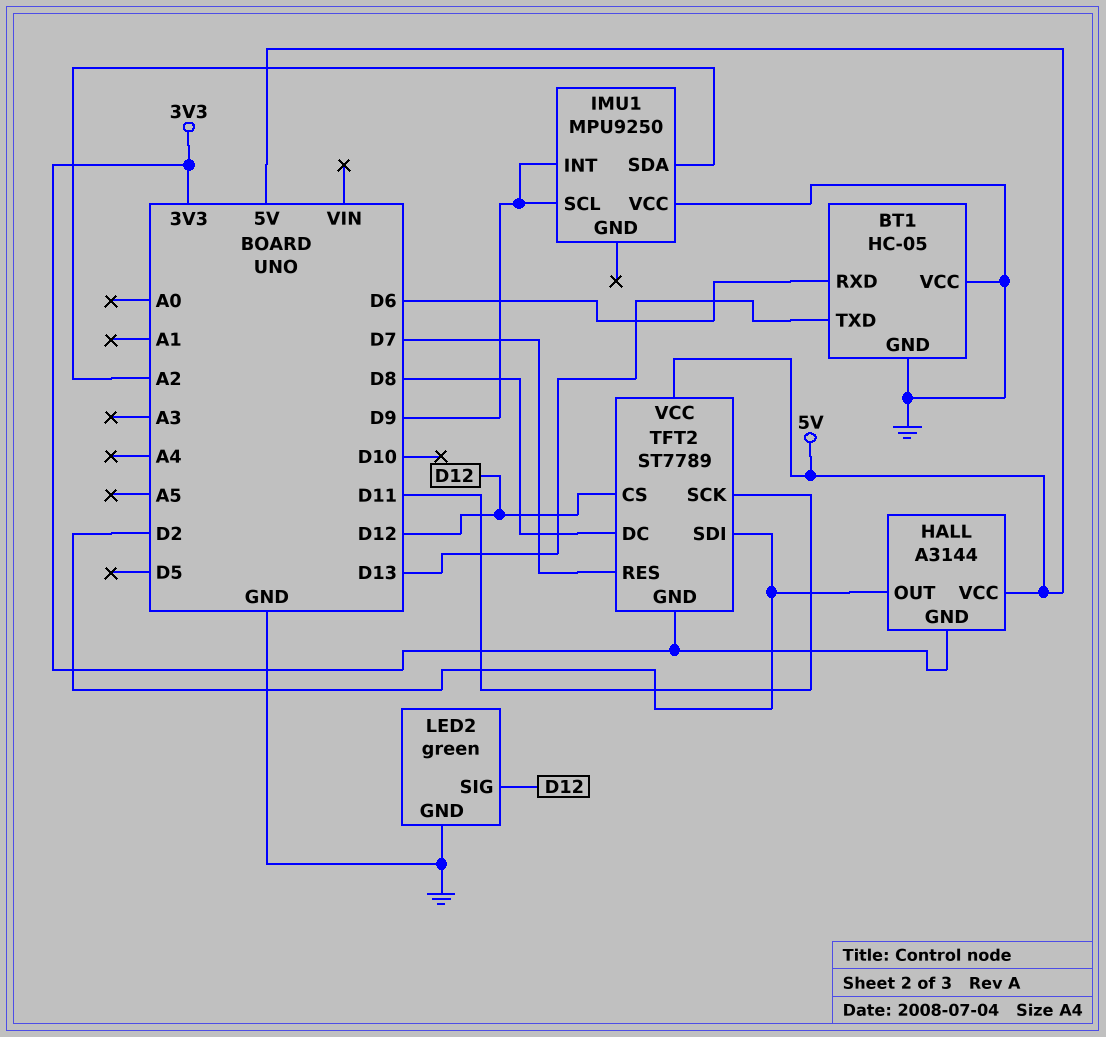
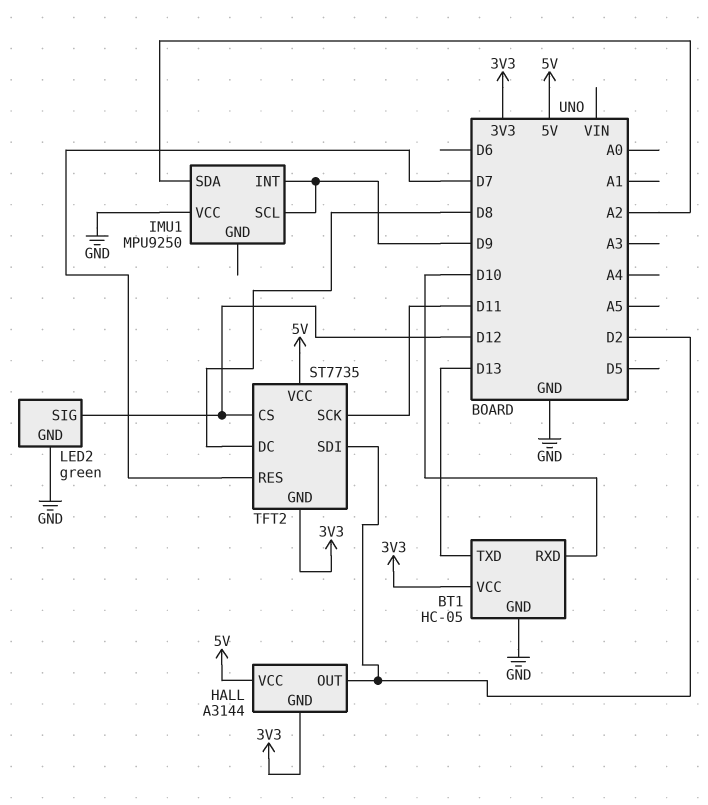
BT1 pin RXD: D6 -> D10
BT1 pin VCC: GND -> 3V3
TFT2: ST7789 -> ST7735

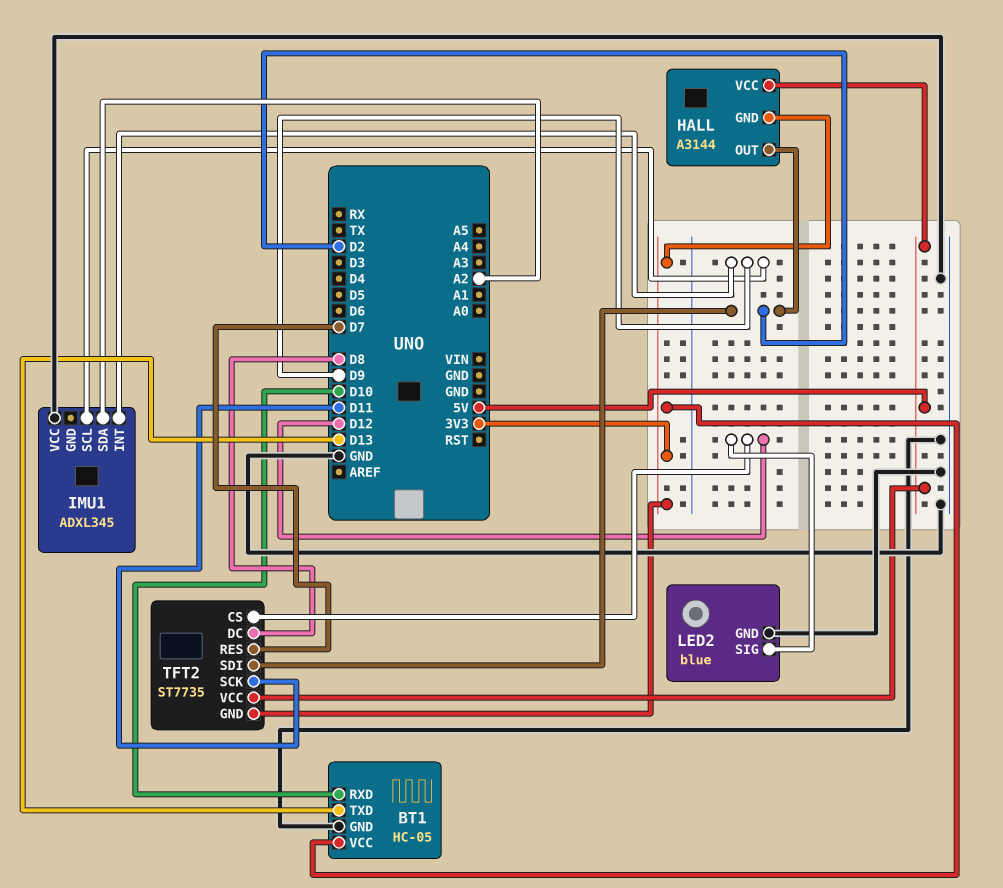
IMU1: MPU9250 -> ADXL345
LED2: green -> blue

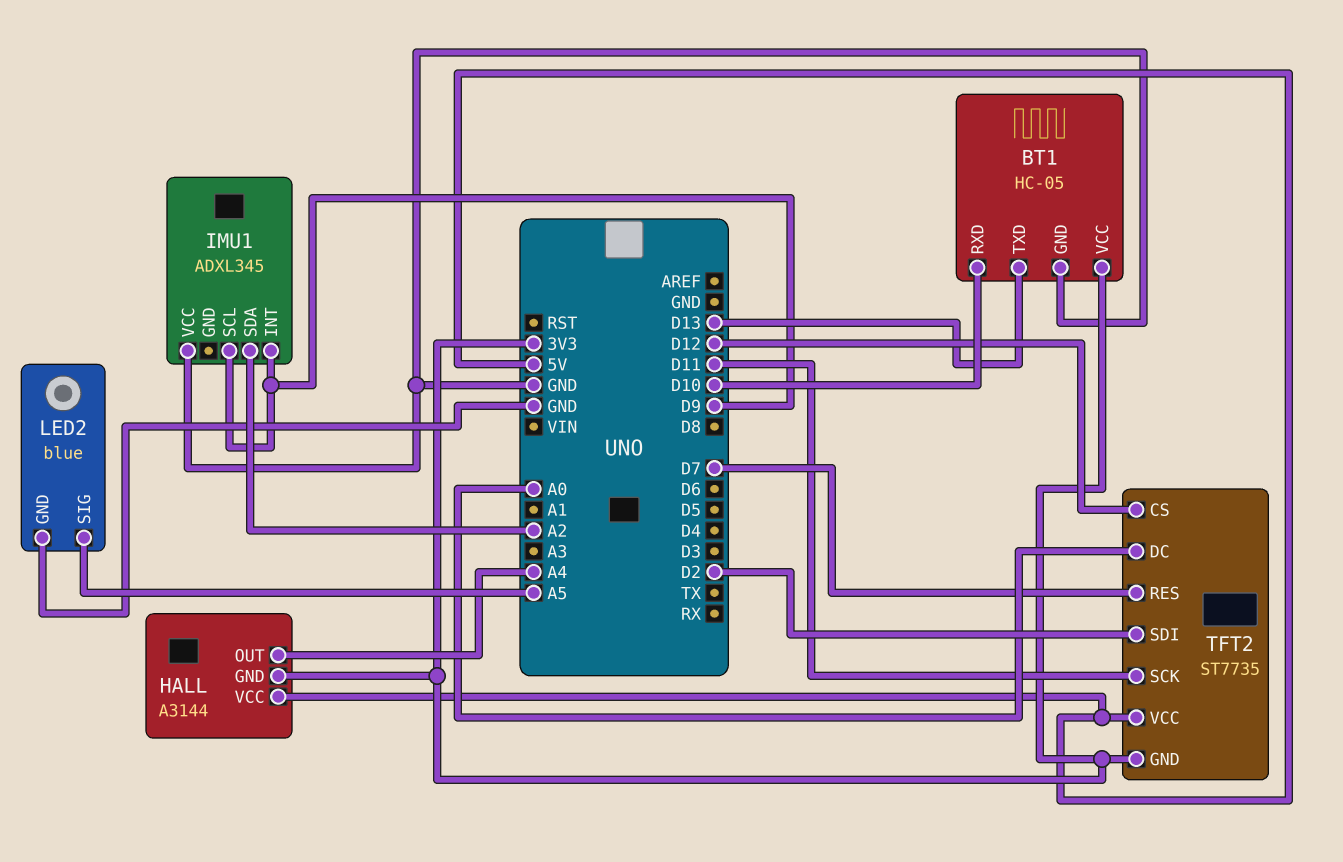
HALL pin OUT: D2 -> A4
LED2 pin SIG: D12 -> A5
TFT2 pin DC: D8 -> A0

